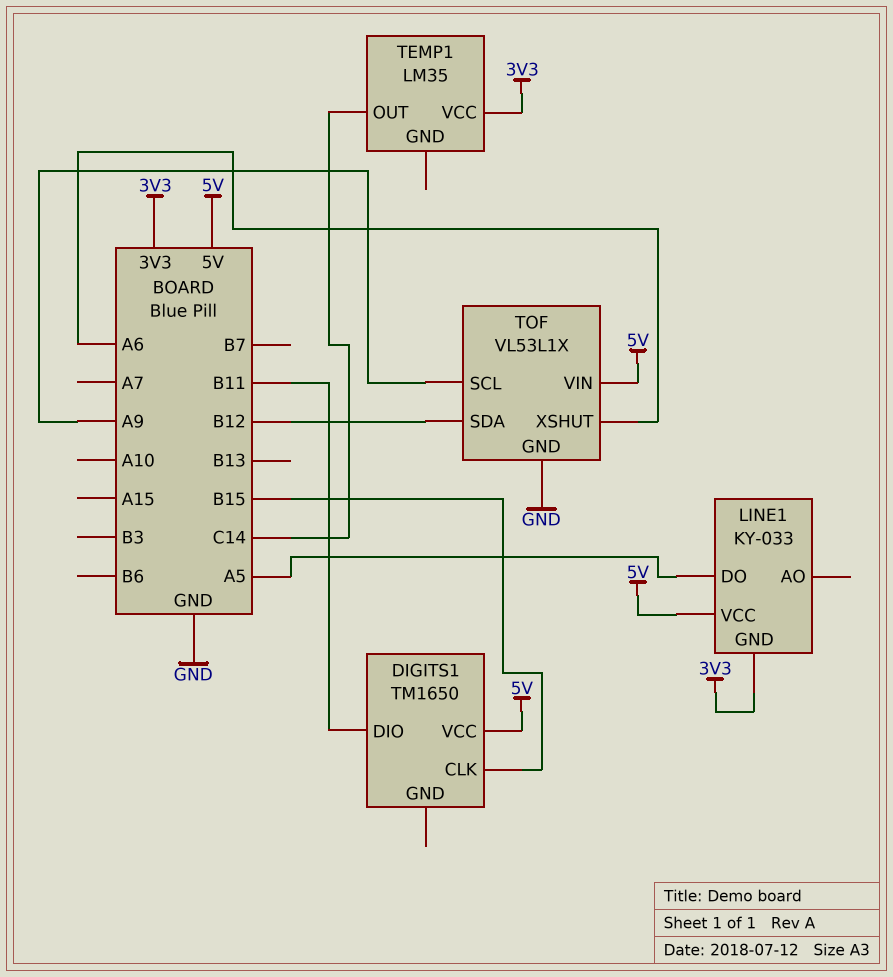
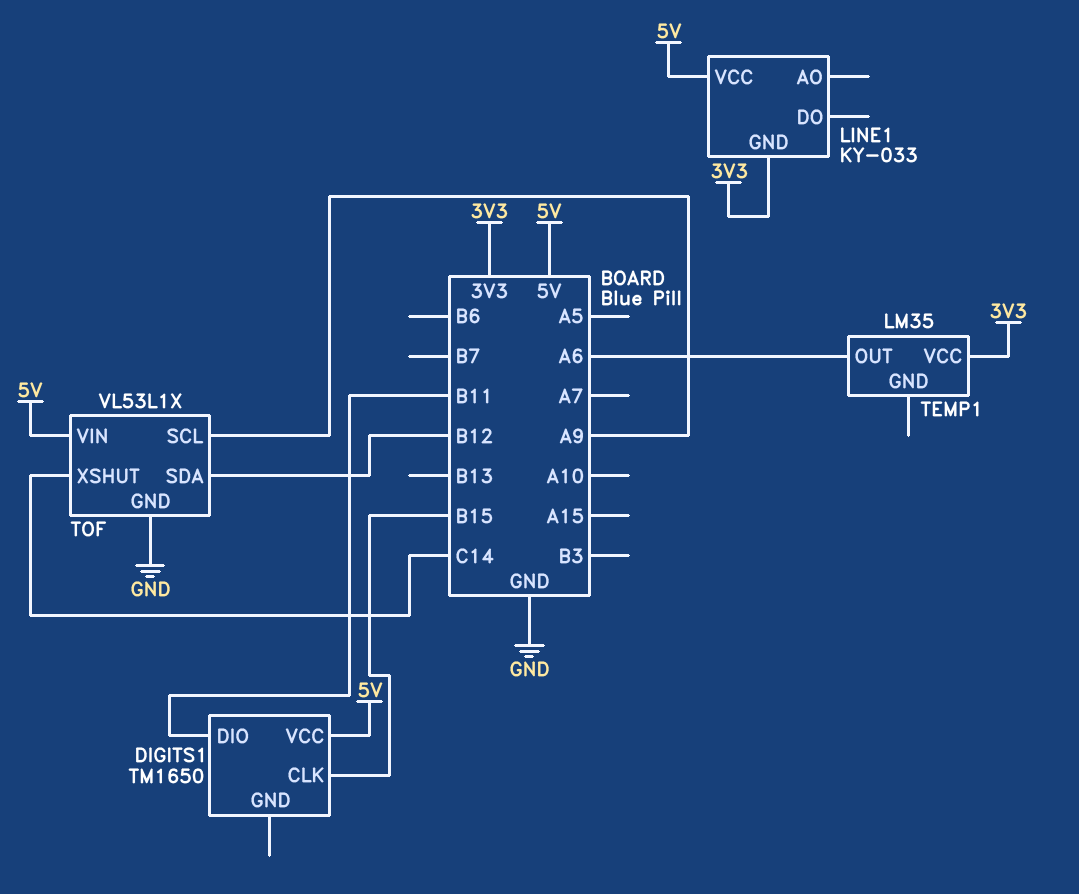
LINE1 pin DO: A5 -> none
TEMP1 pin OUT: C14 -> A6
TOF pin XSHUT: A6 -> C14

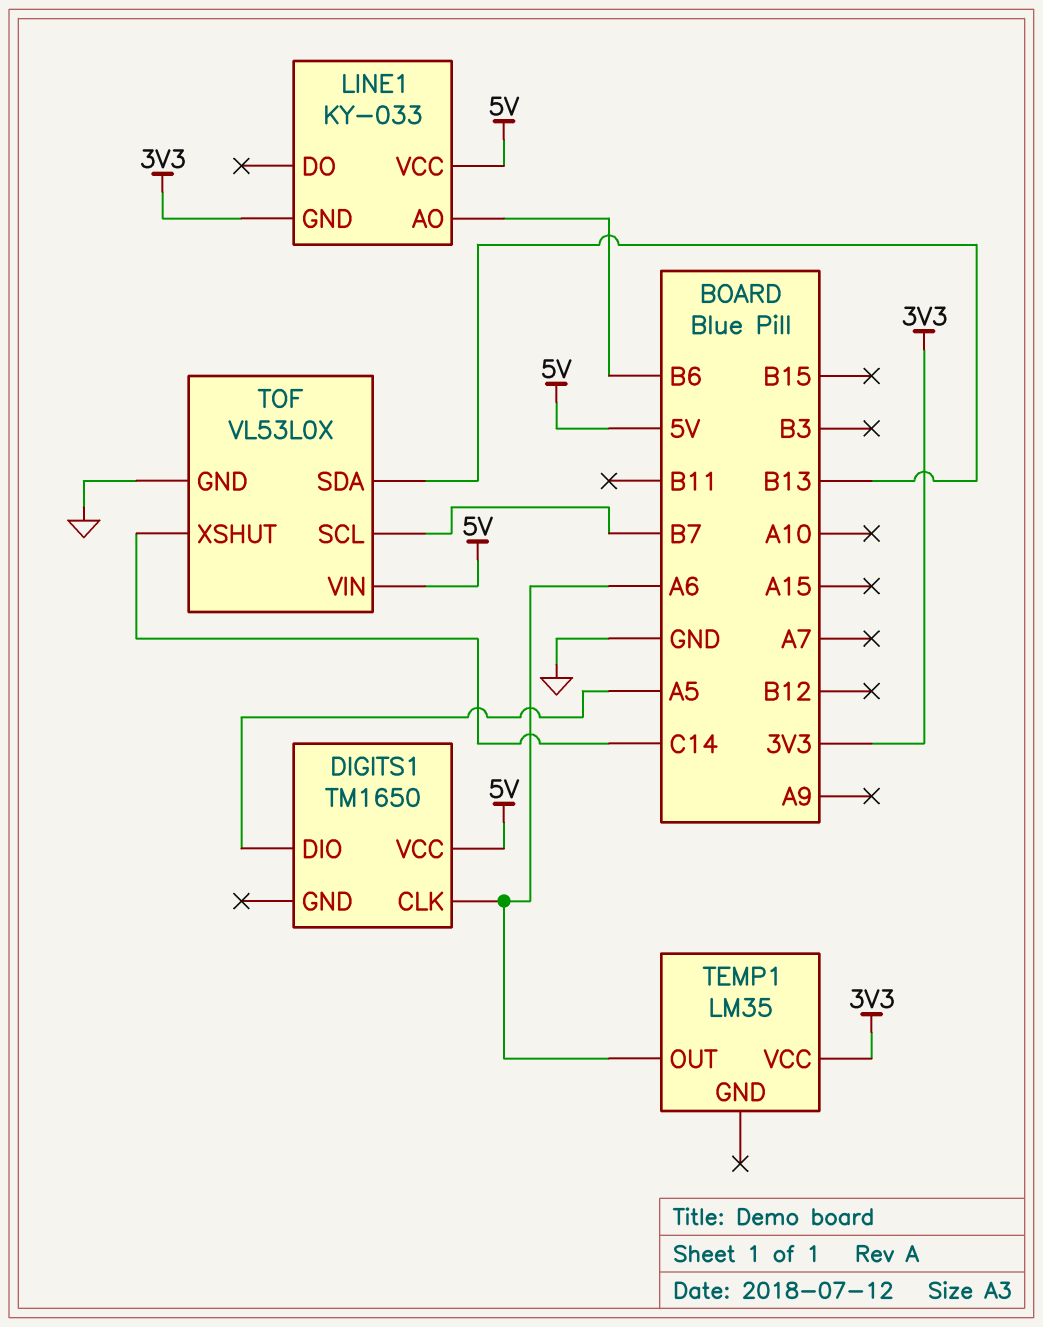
DIGITS1 pin CLK: B15 -> A6
DIGITS1 pin DIO: B11 -> A5
LINE1 pin AO: none -> B6
TOF: VL53L1X -> VL53L0X
TOF pin SCL: A9 -> B7
TOF pin SDA: B12 -> B13

